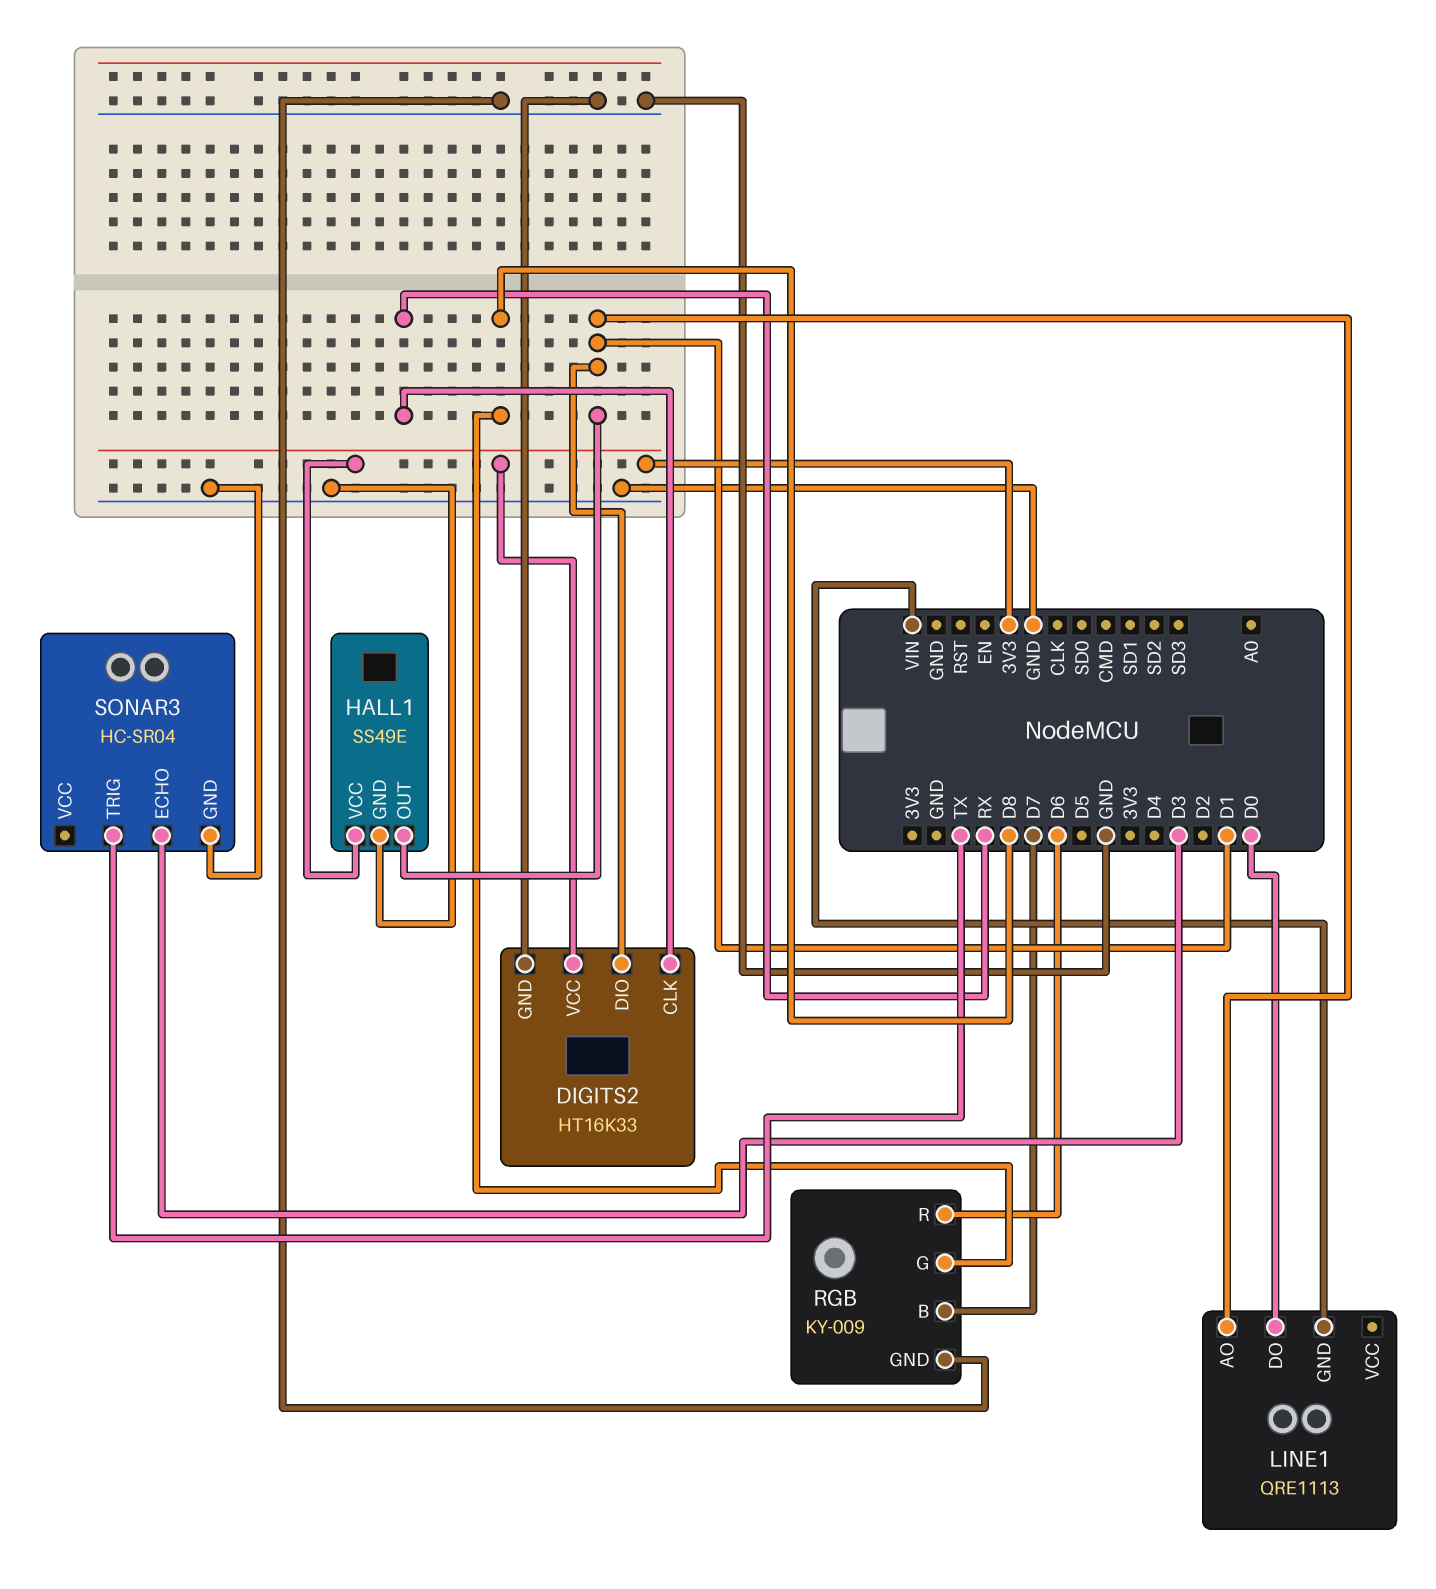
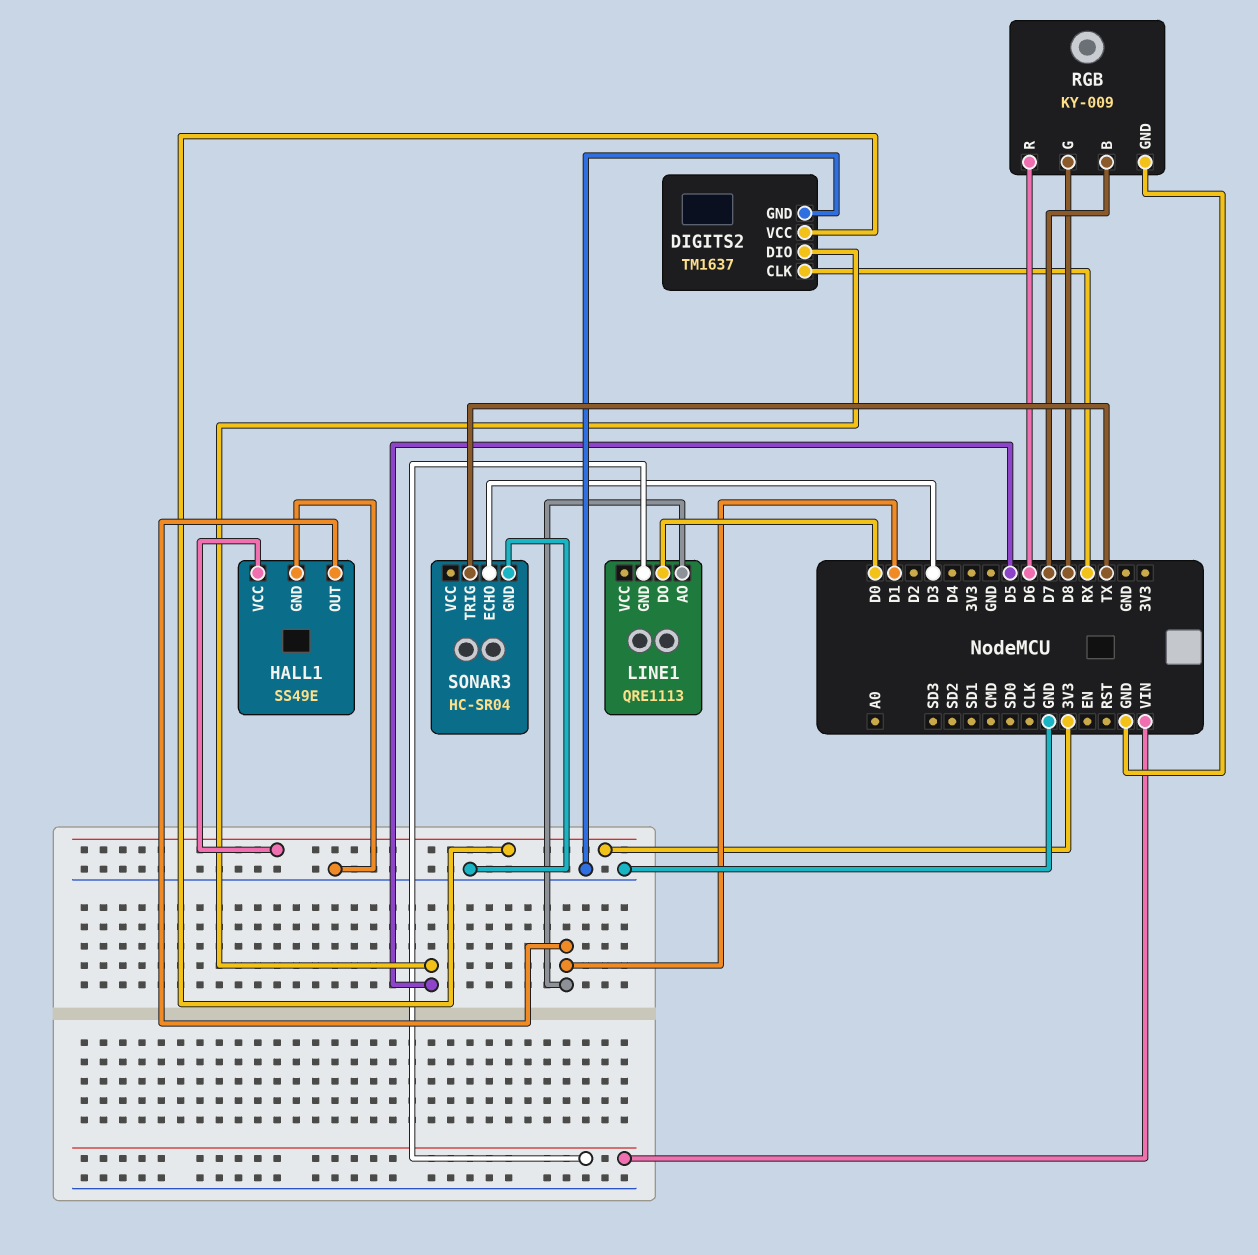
DIGITS2: HT16K33 -> TM1637
DIGITS2 pin DIO: D1 -> D5

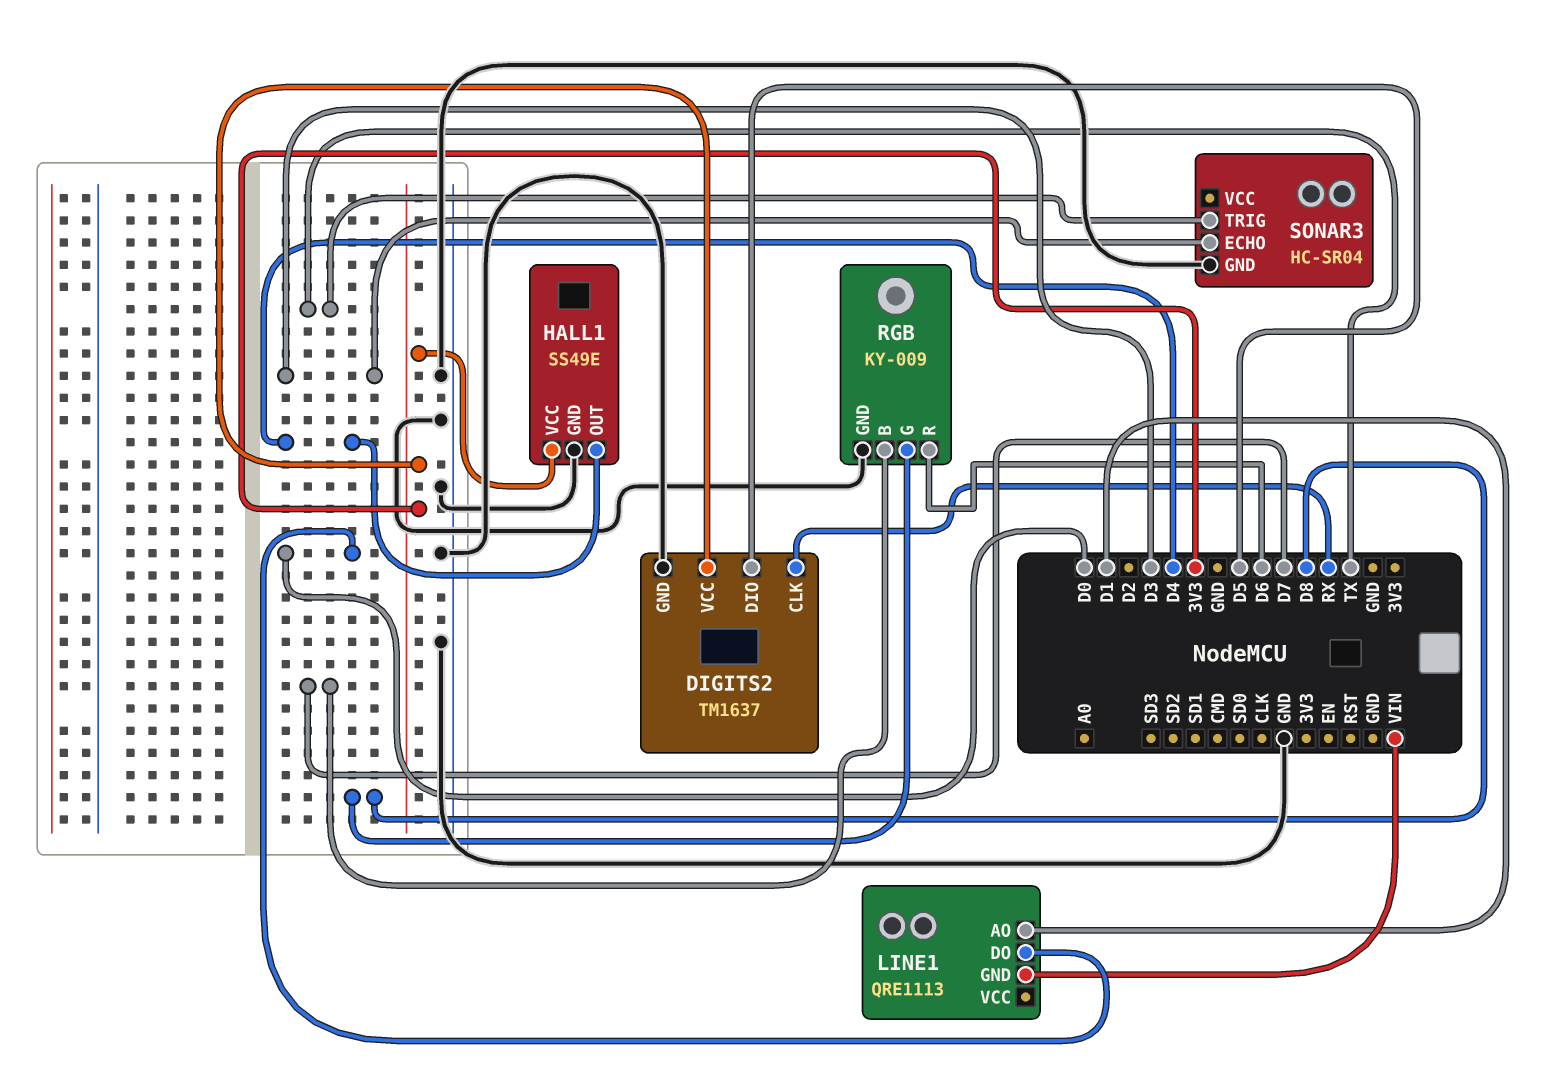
HALL1 pin OUT: D1 -> D4

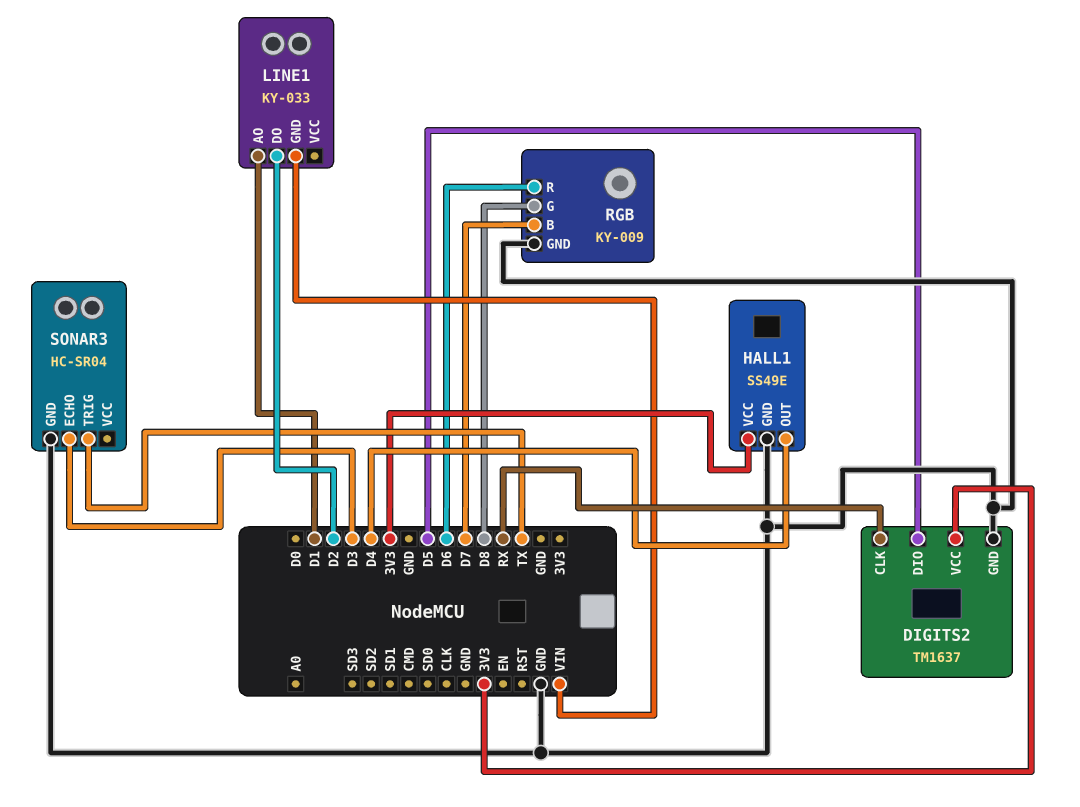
LINE1: QRE1113 -> KY-033
LINE1 pin DO: D0 -> D2

